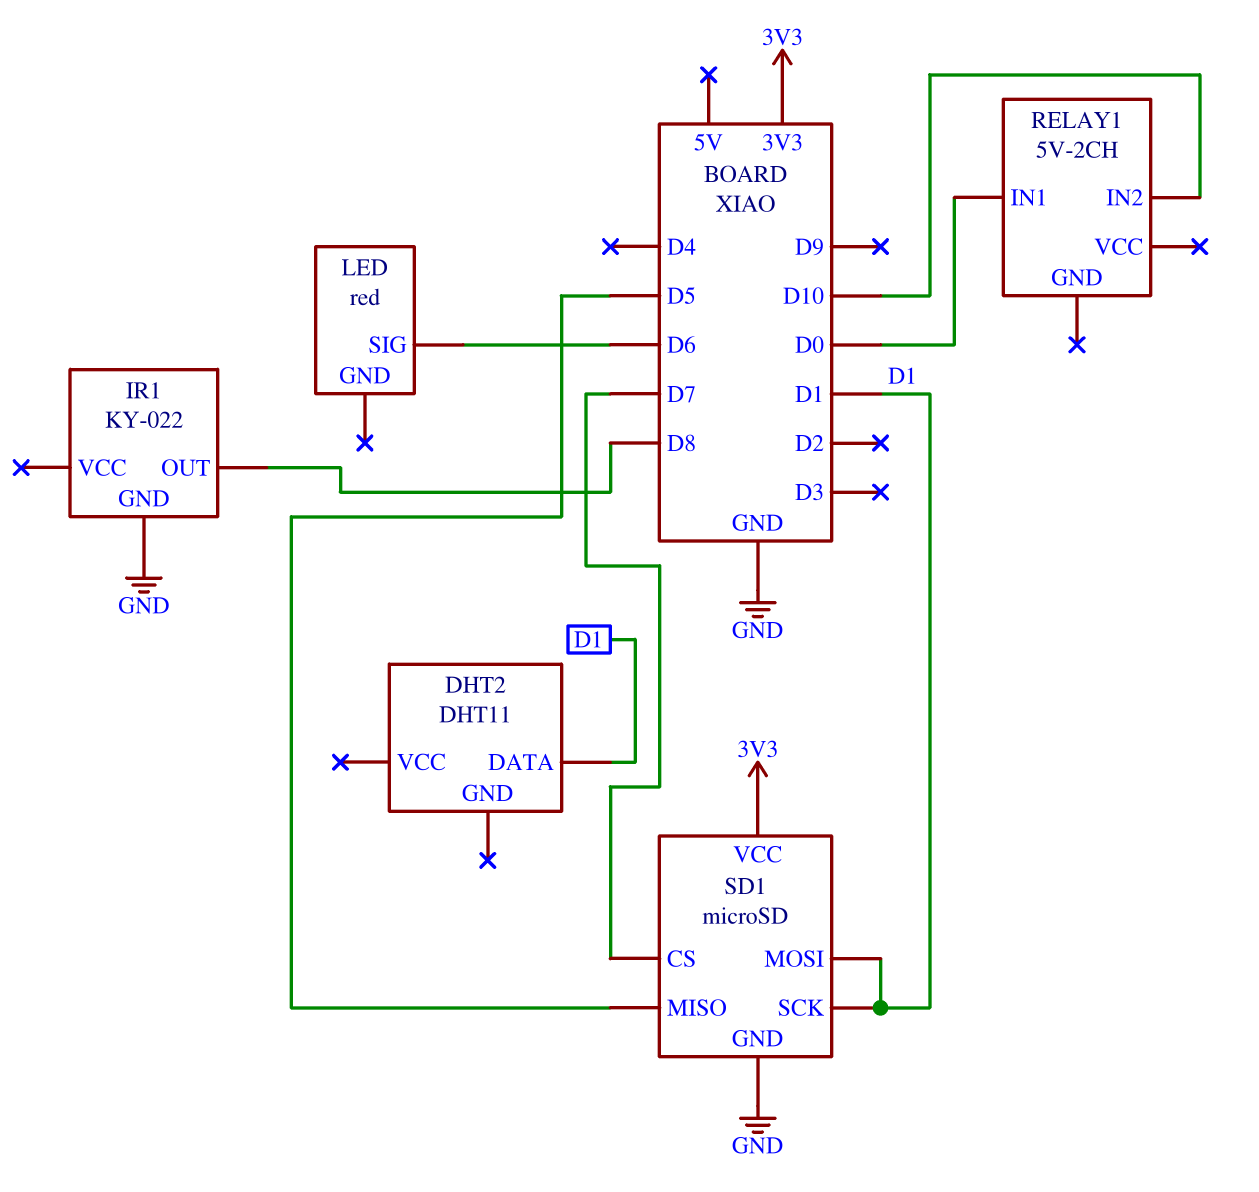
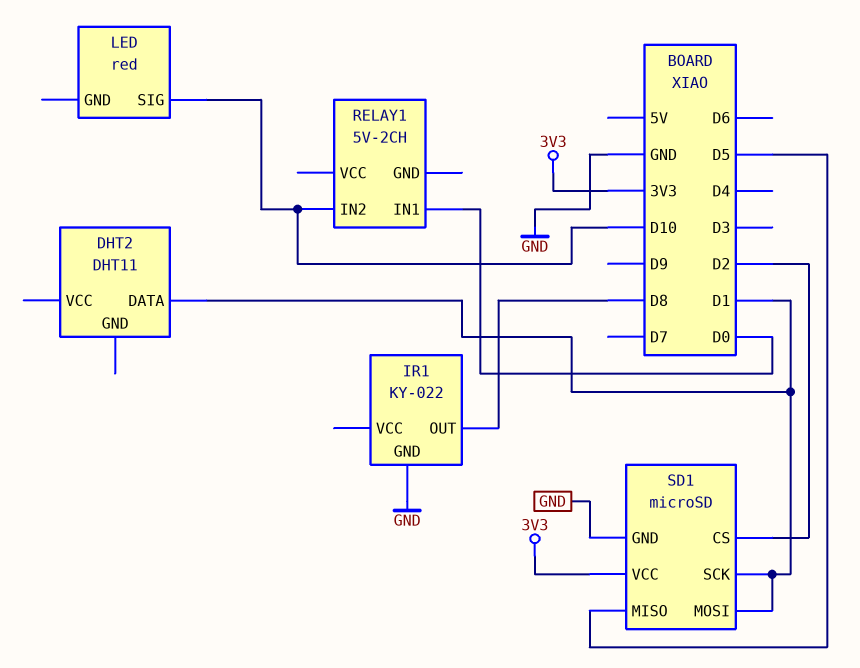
LED pin SIG: D6 -> D10
SD1 pin CS: D7 -> D2

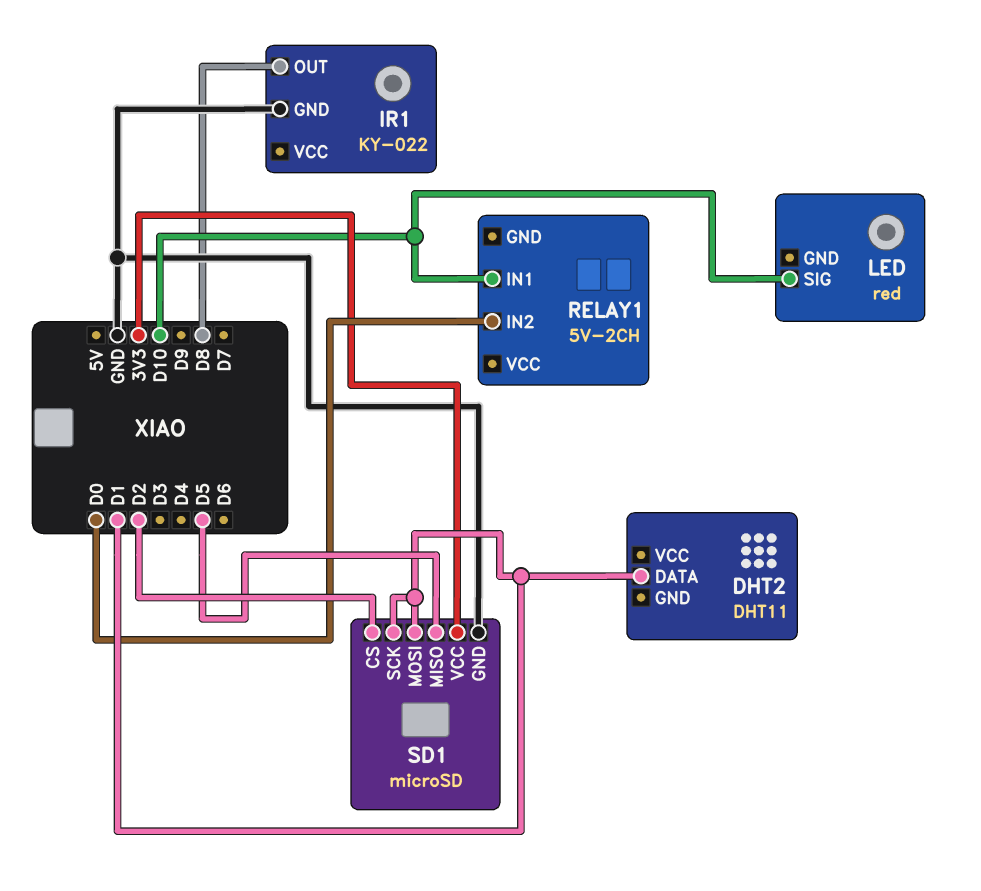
RELAY1 pin IN1: D0 -> D10
RELAY1 pin IN2: D10 -> D0

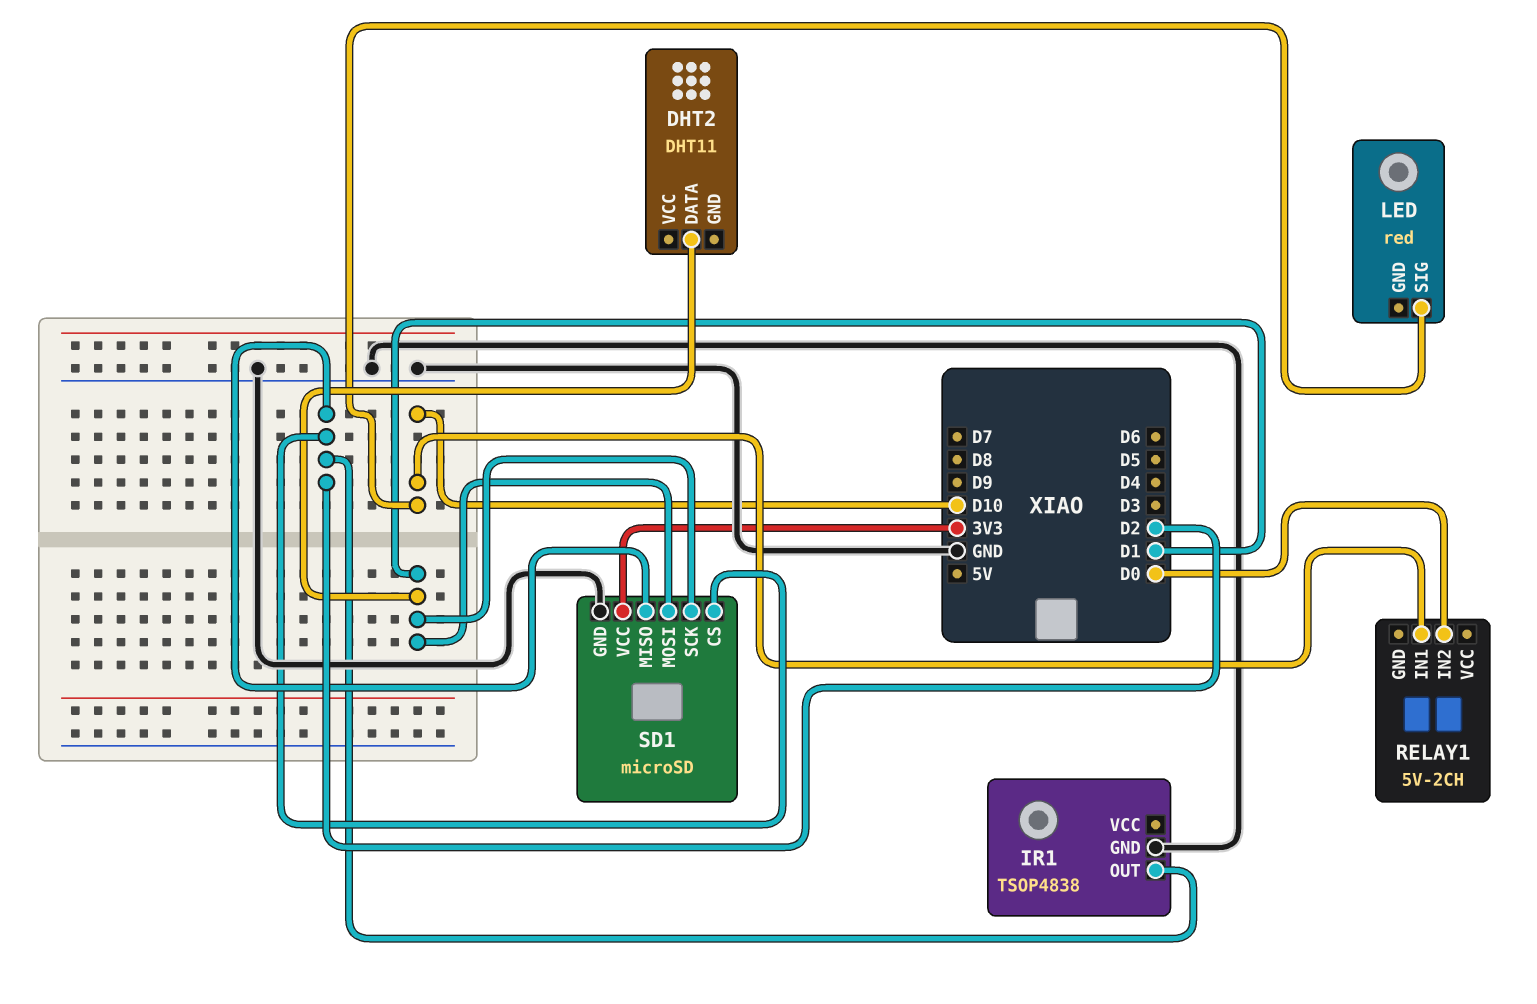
IR1: KY-022 -> TSOP4838
IR1 pin OUT: D8 -> D2
SD1 pin MISO: D5 -> D2

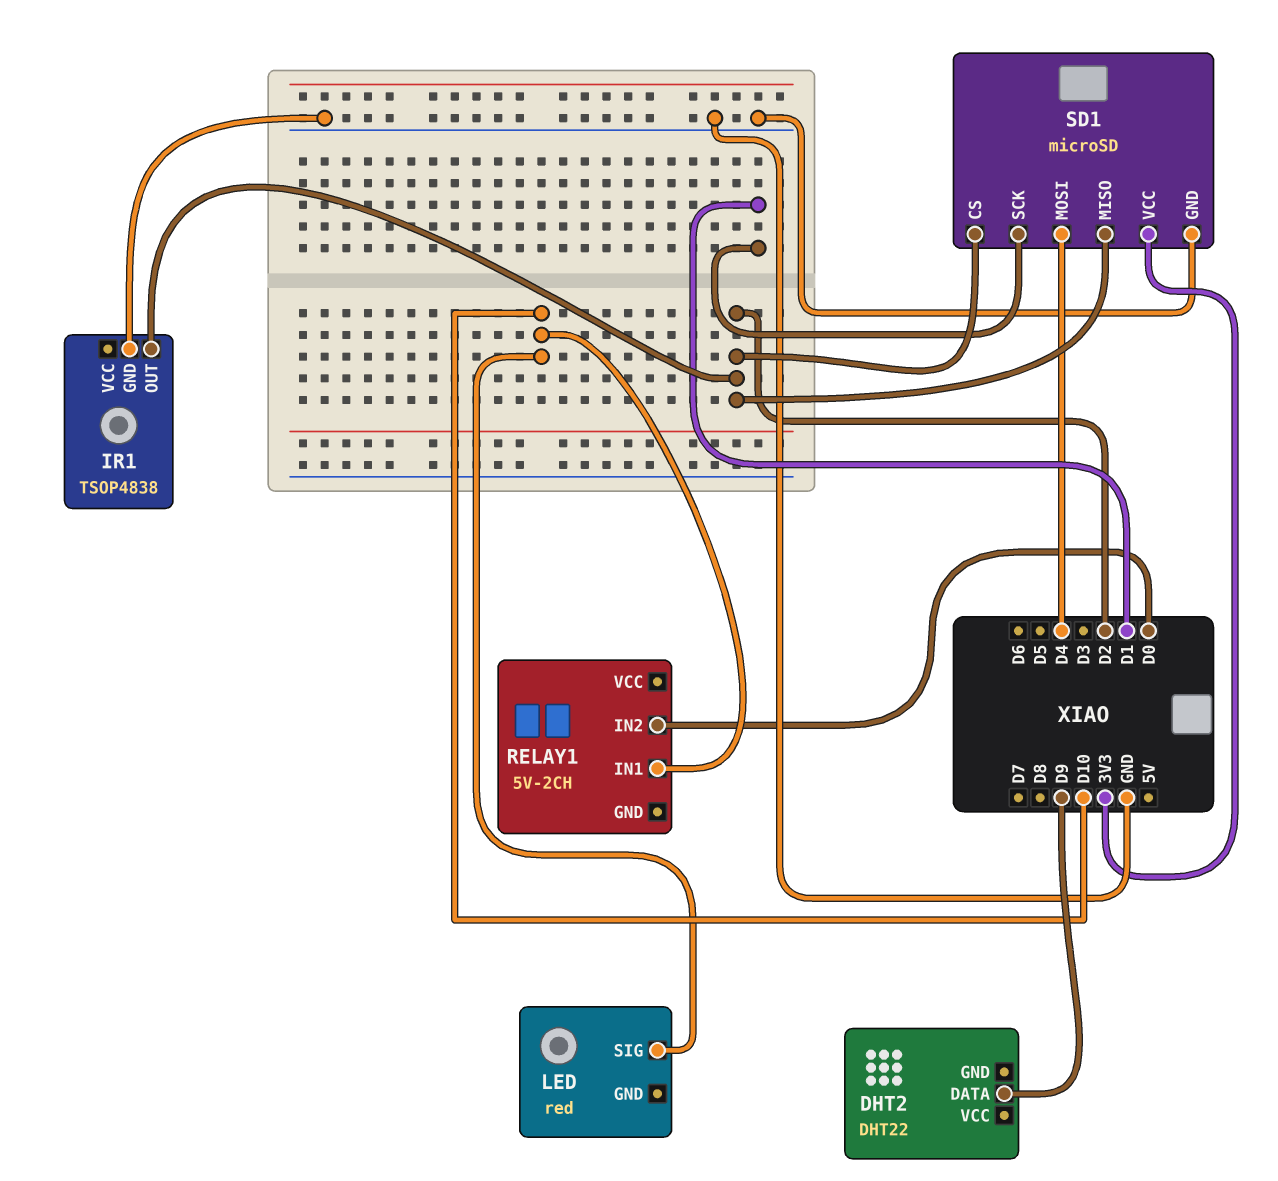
DHT2: DHT11 -> DHT22
DHT2 pin DATA: D1 -> D9
SD1 pin MOSI: D1 -> D4

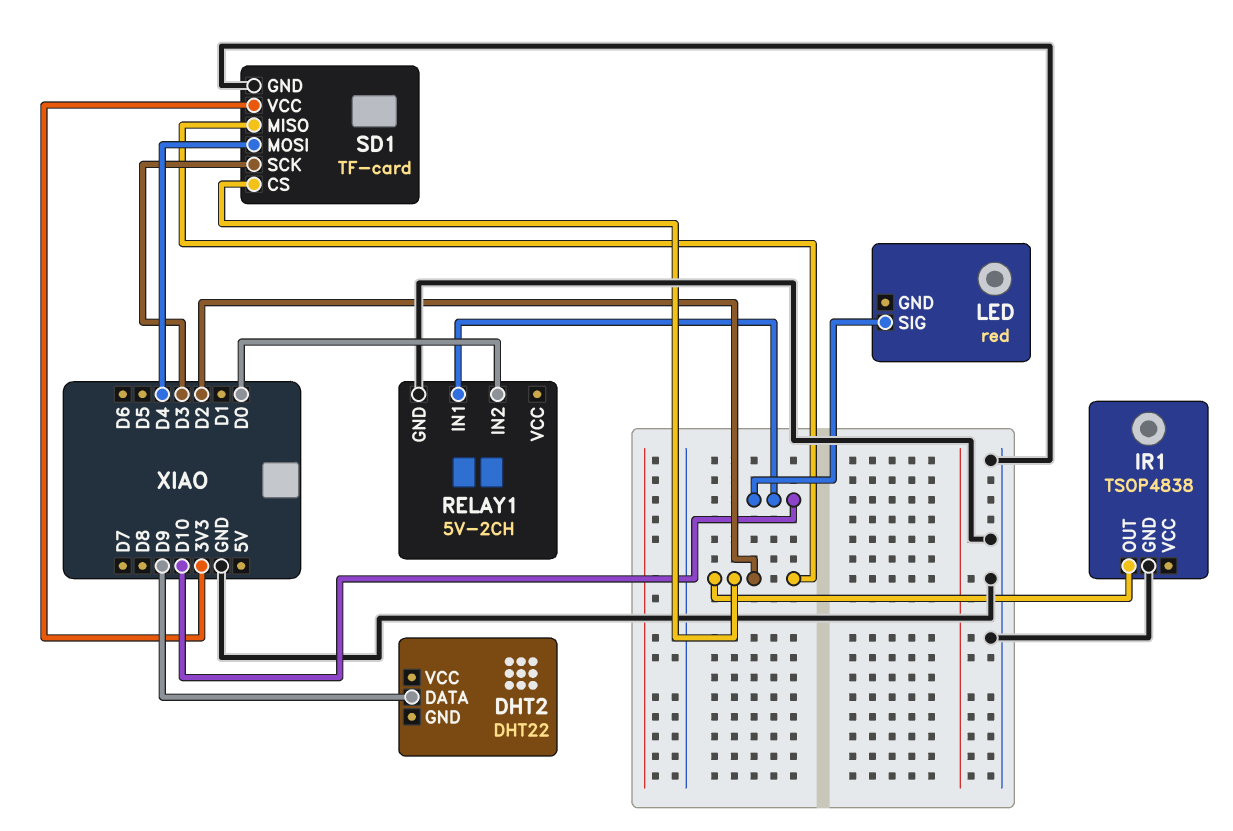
RELAY1 pin GND: none -> GND
SD1: microSD -> TF-card
SD1 pin SCK: D1 -> D3

